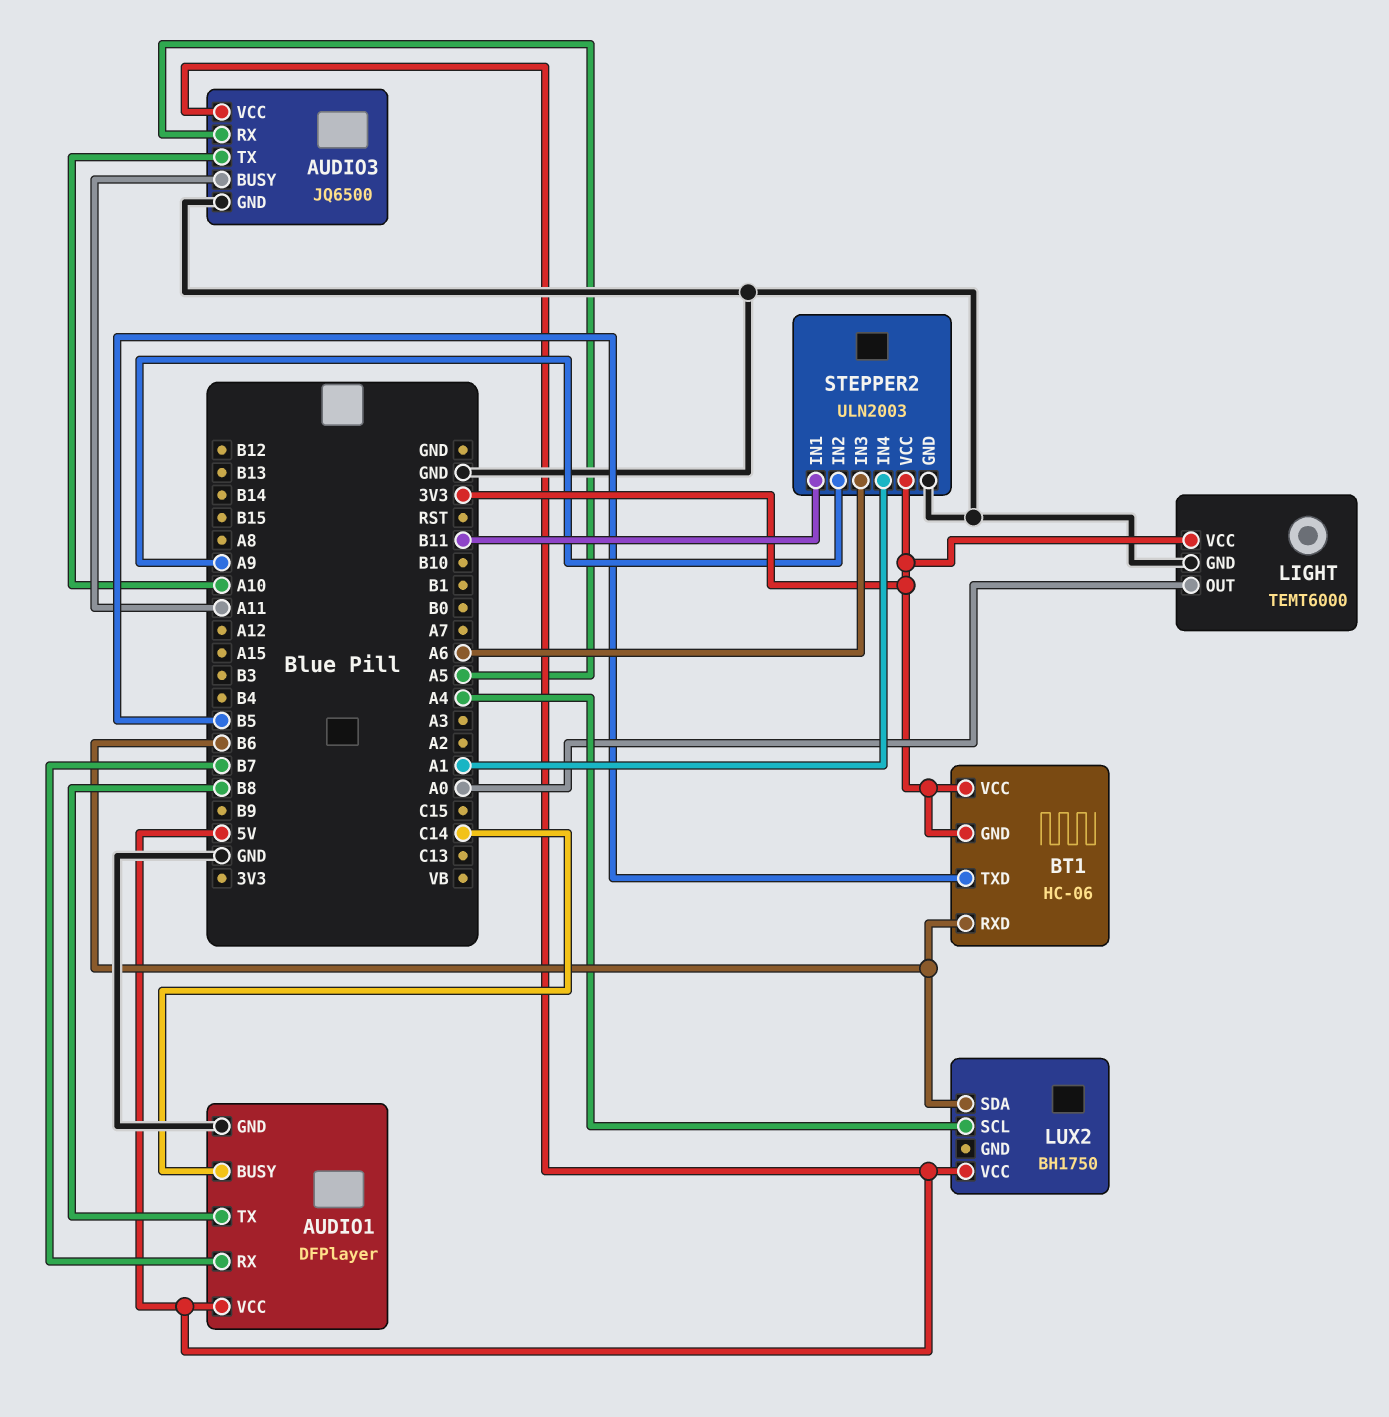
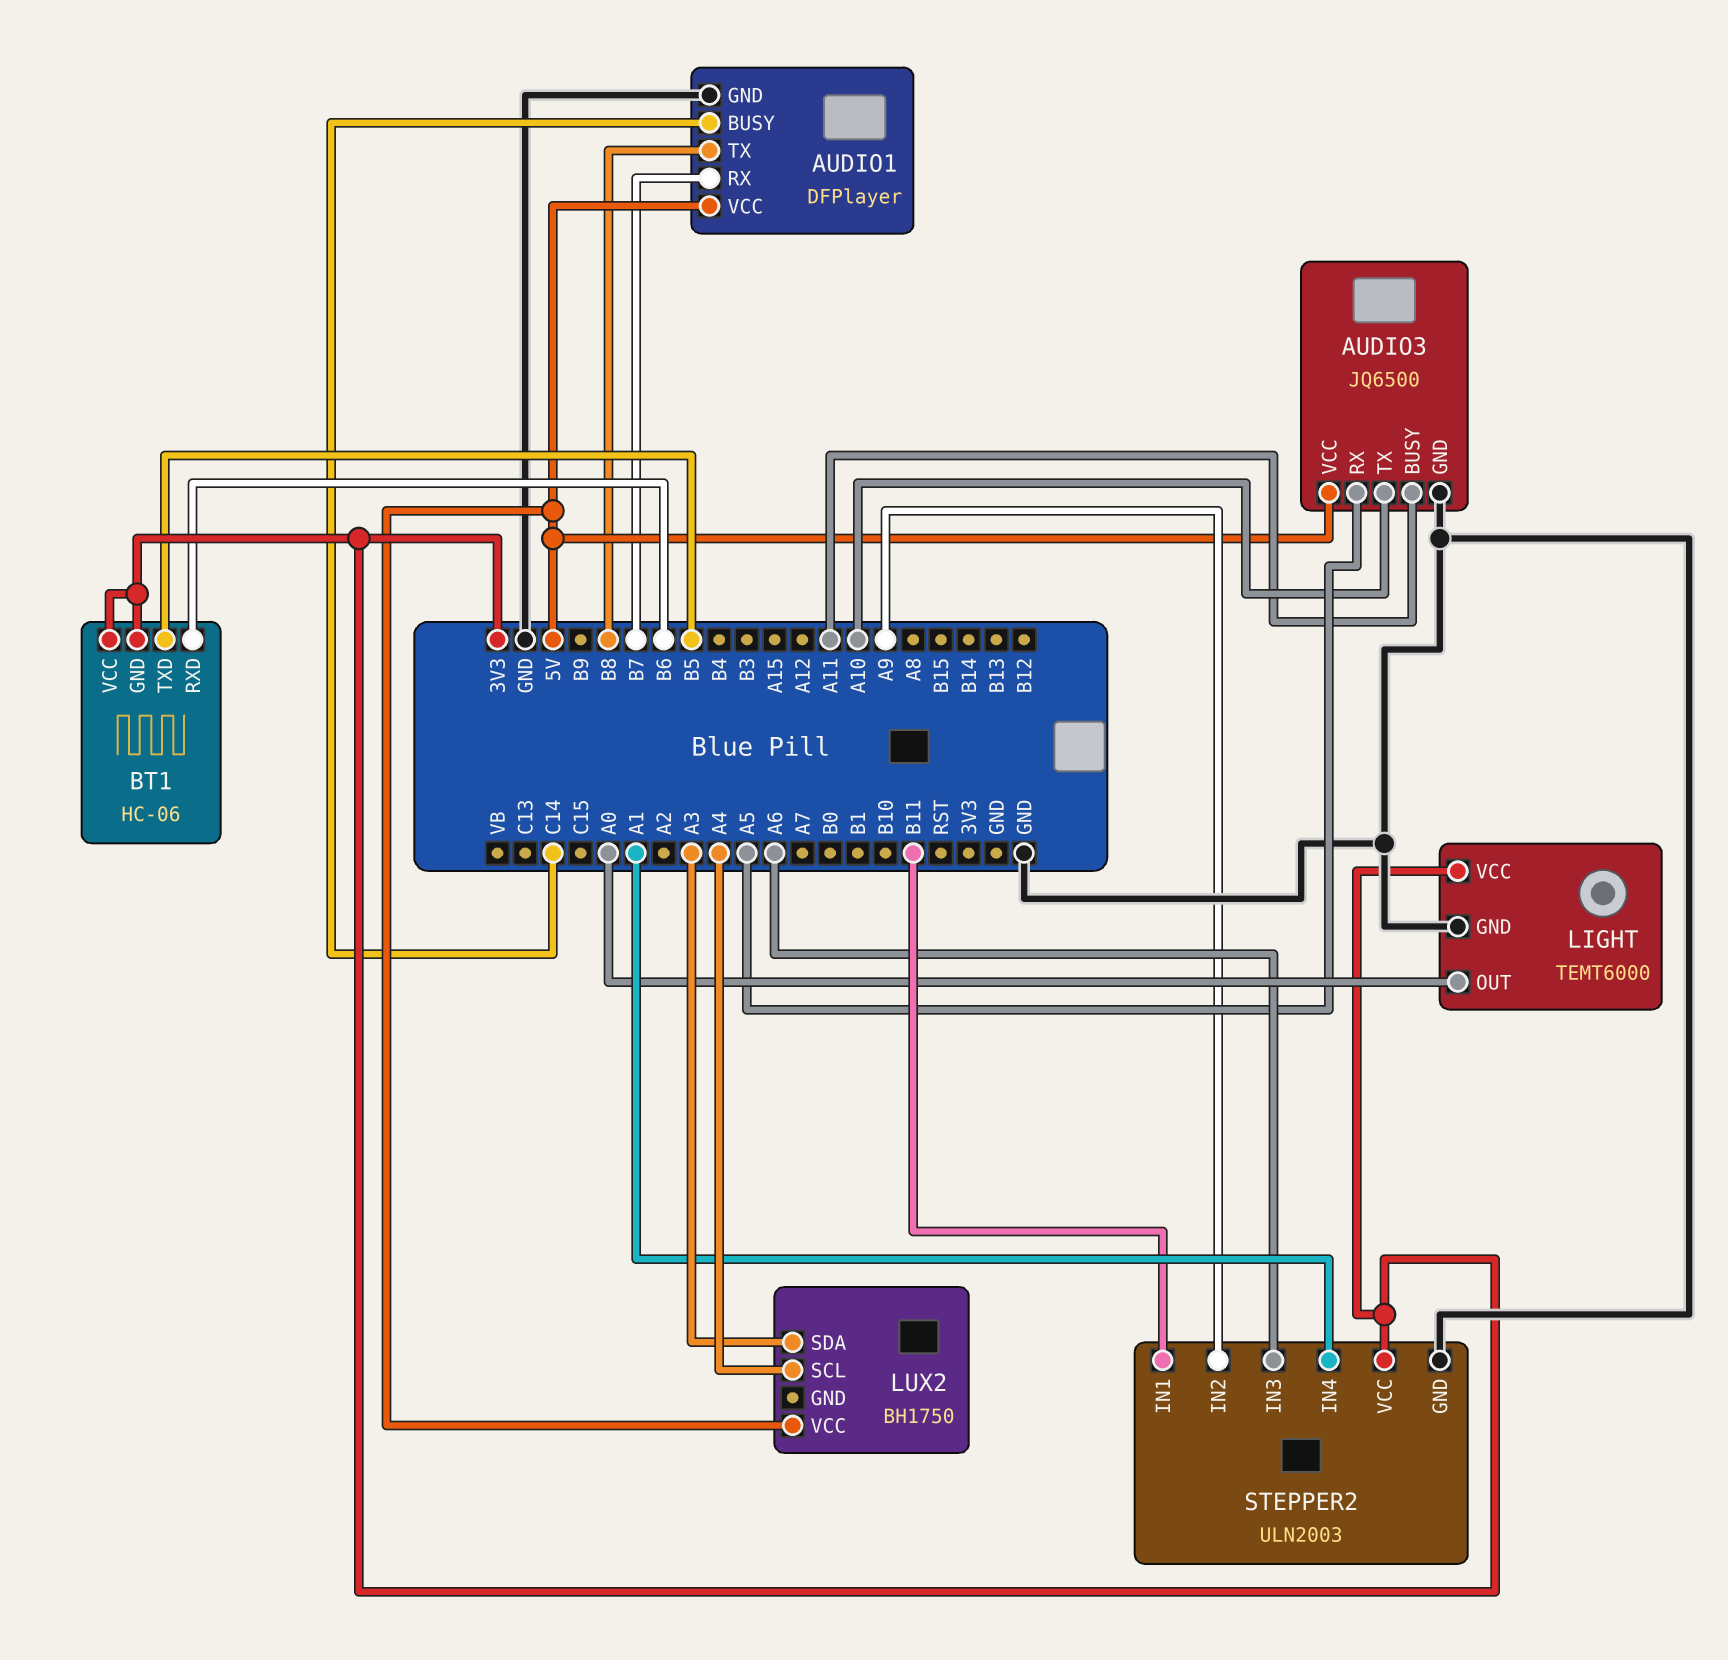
LUX2 pin SDA: B6 -> A3

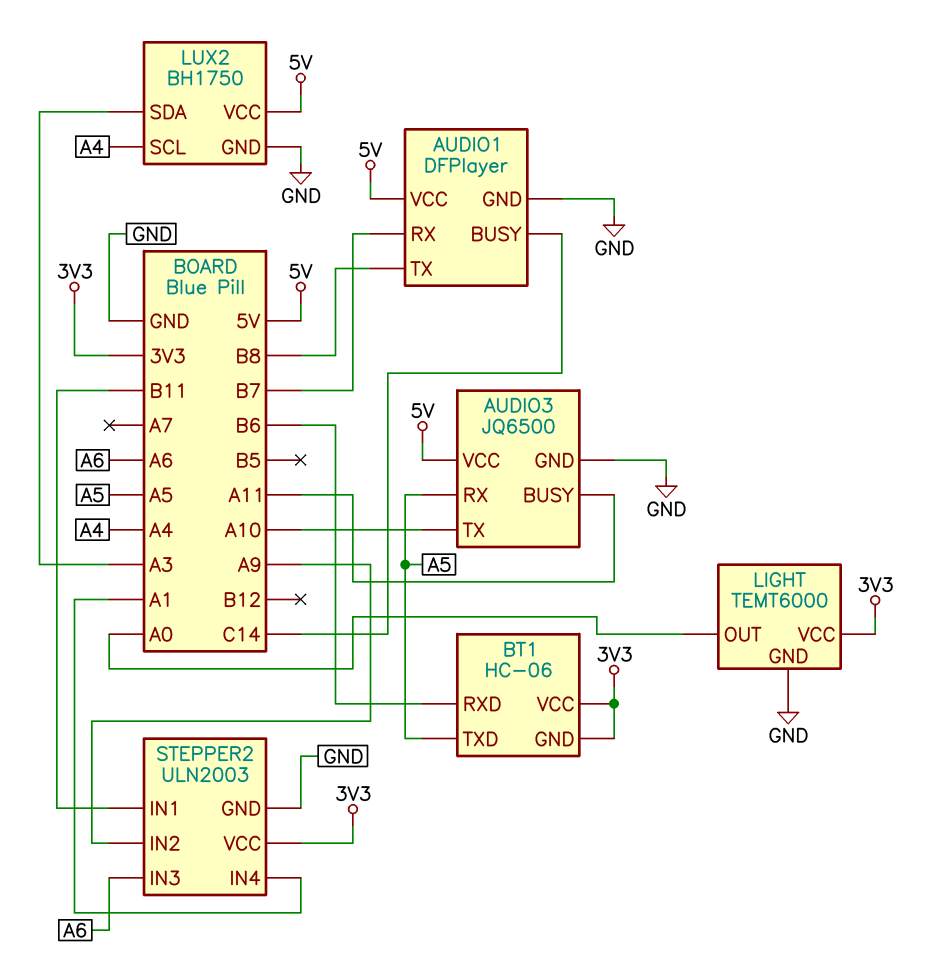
BT1 pin TXD: B5 -> A5
LUX2 pin GND: none -> GND

